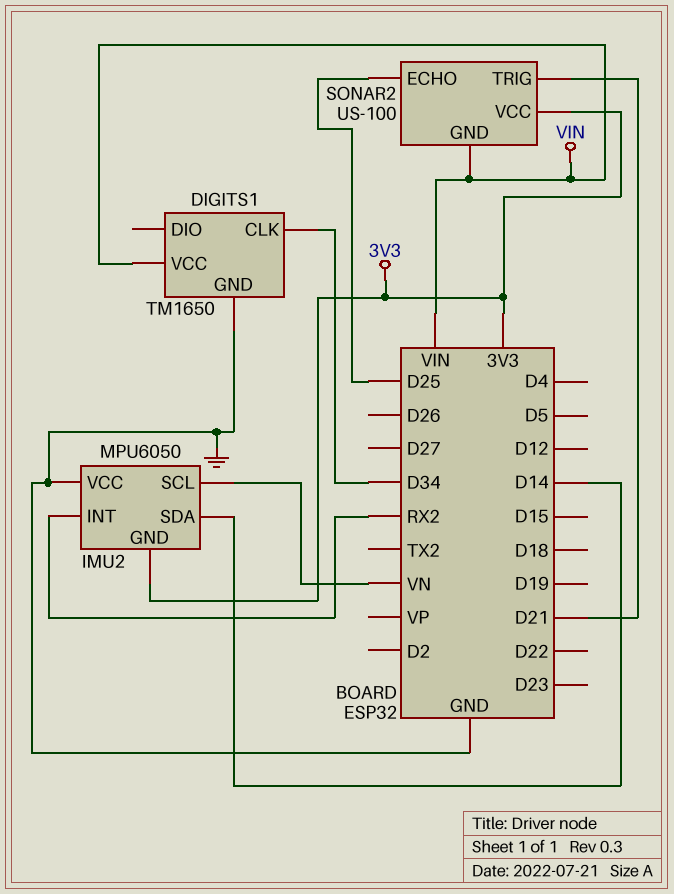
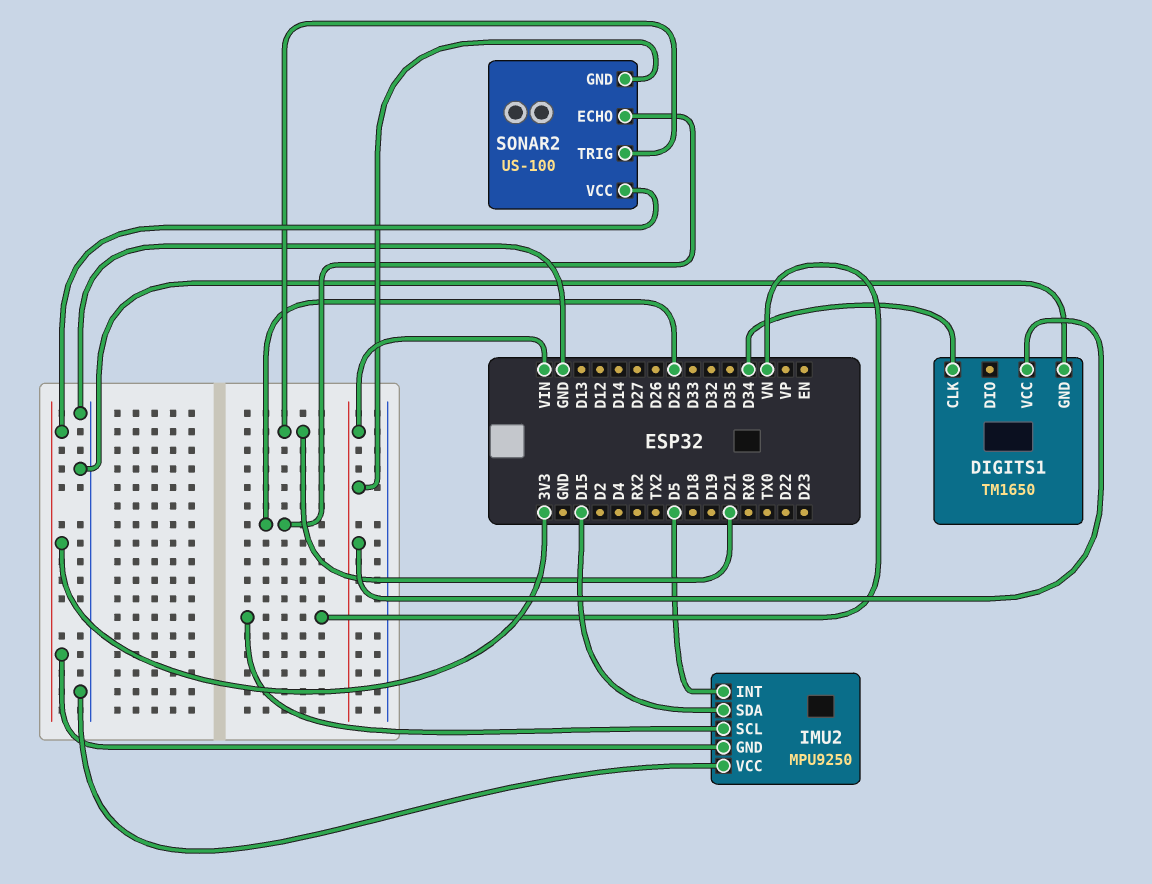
IMU2: MPU6050 -> MPU9250
IMU2 pin INT: RX2 -> D5
IMU2 pin SDA: D14 -> D15

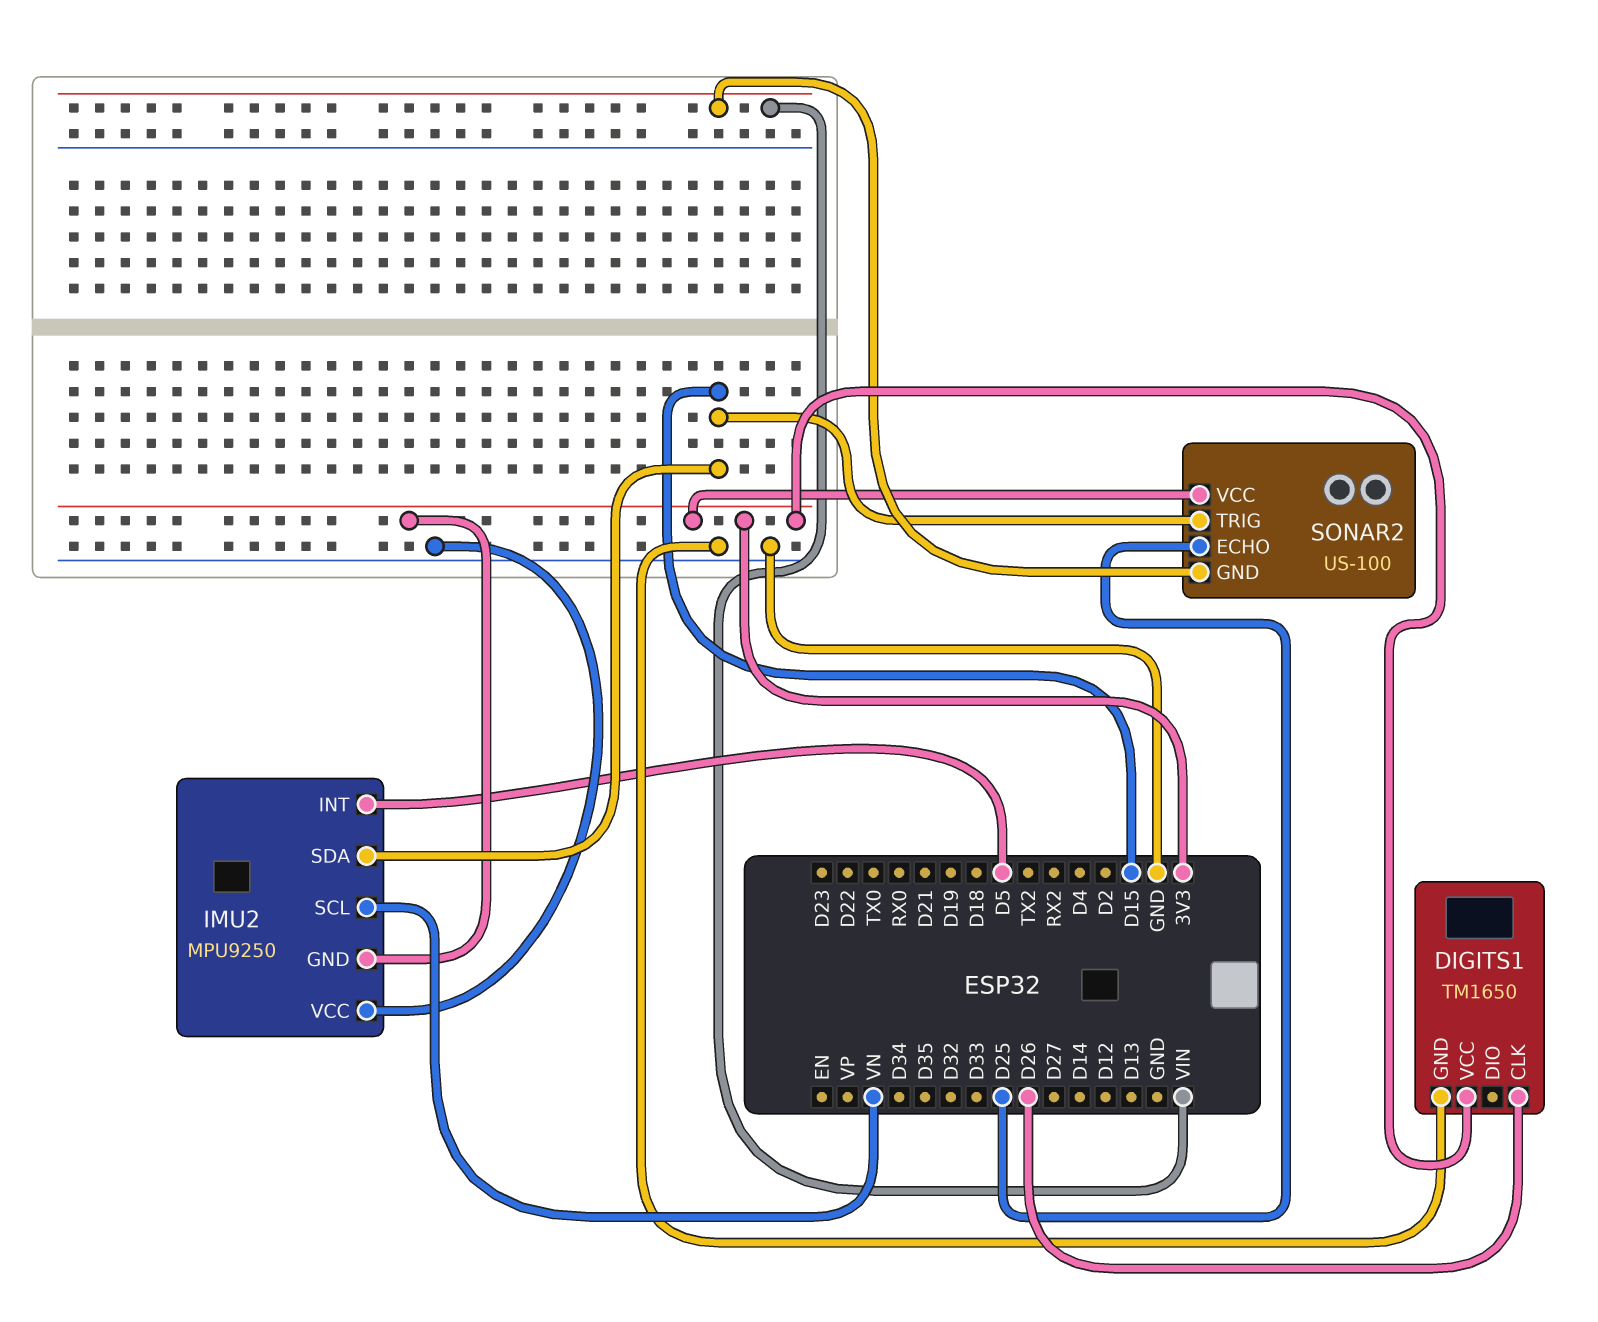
DIGITS1 pin CLK: D34 -> D26
DIGITS1 pin VCC: VIN -> 3V3
SONAR2 pin TRIG: D21 -> D15

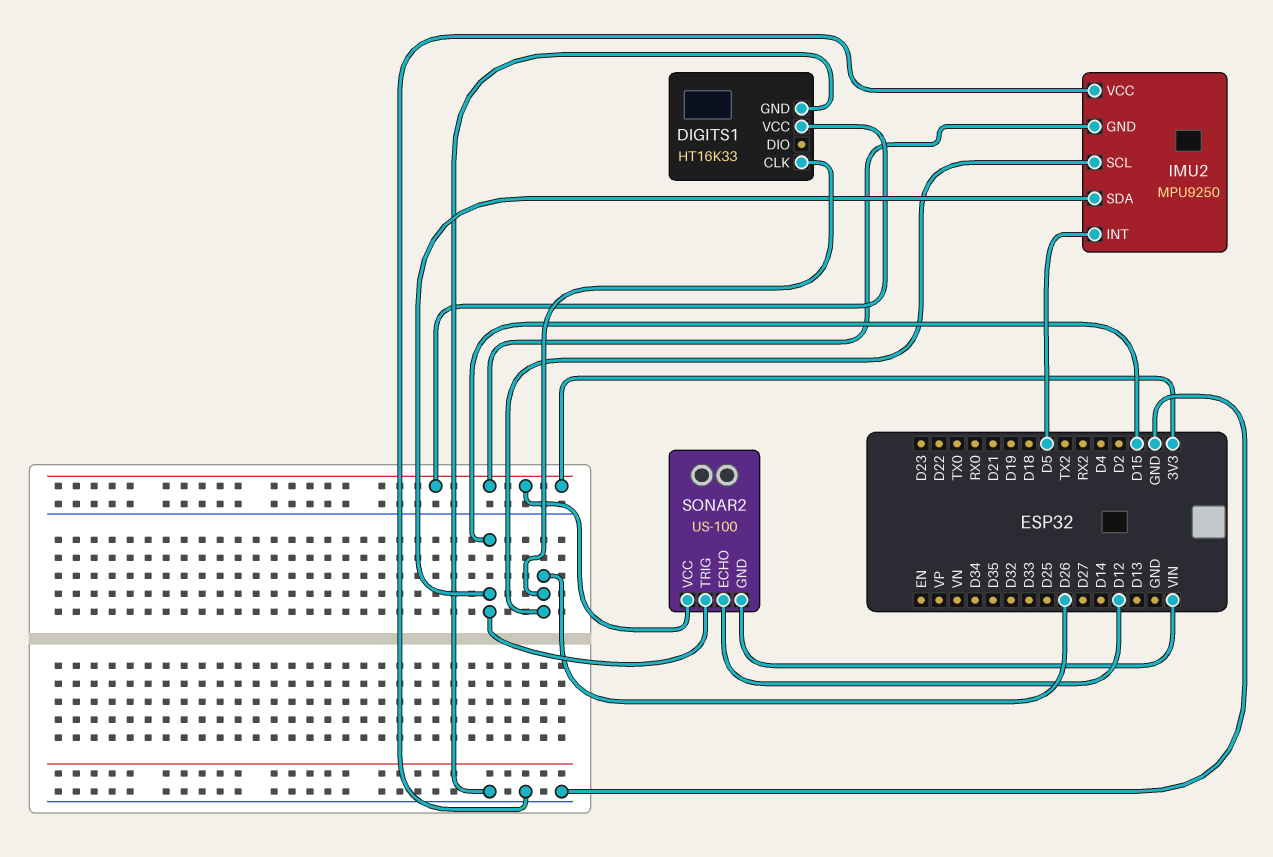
DIGITS1: TM1650 -> HT16K33
IMU2 pin SCL: VN -> D26
SONAR2 pin ECHO: D25 -> D12

